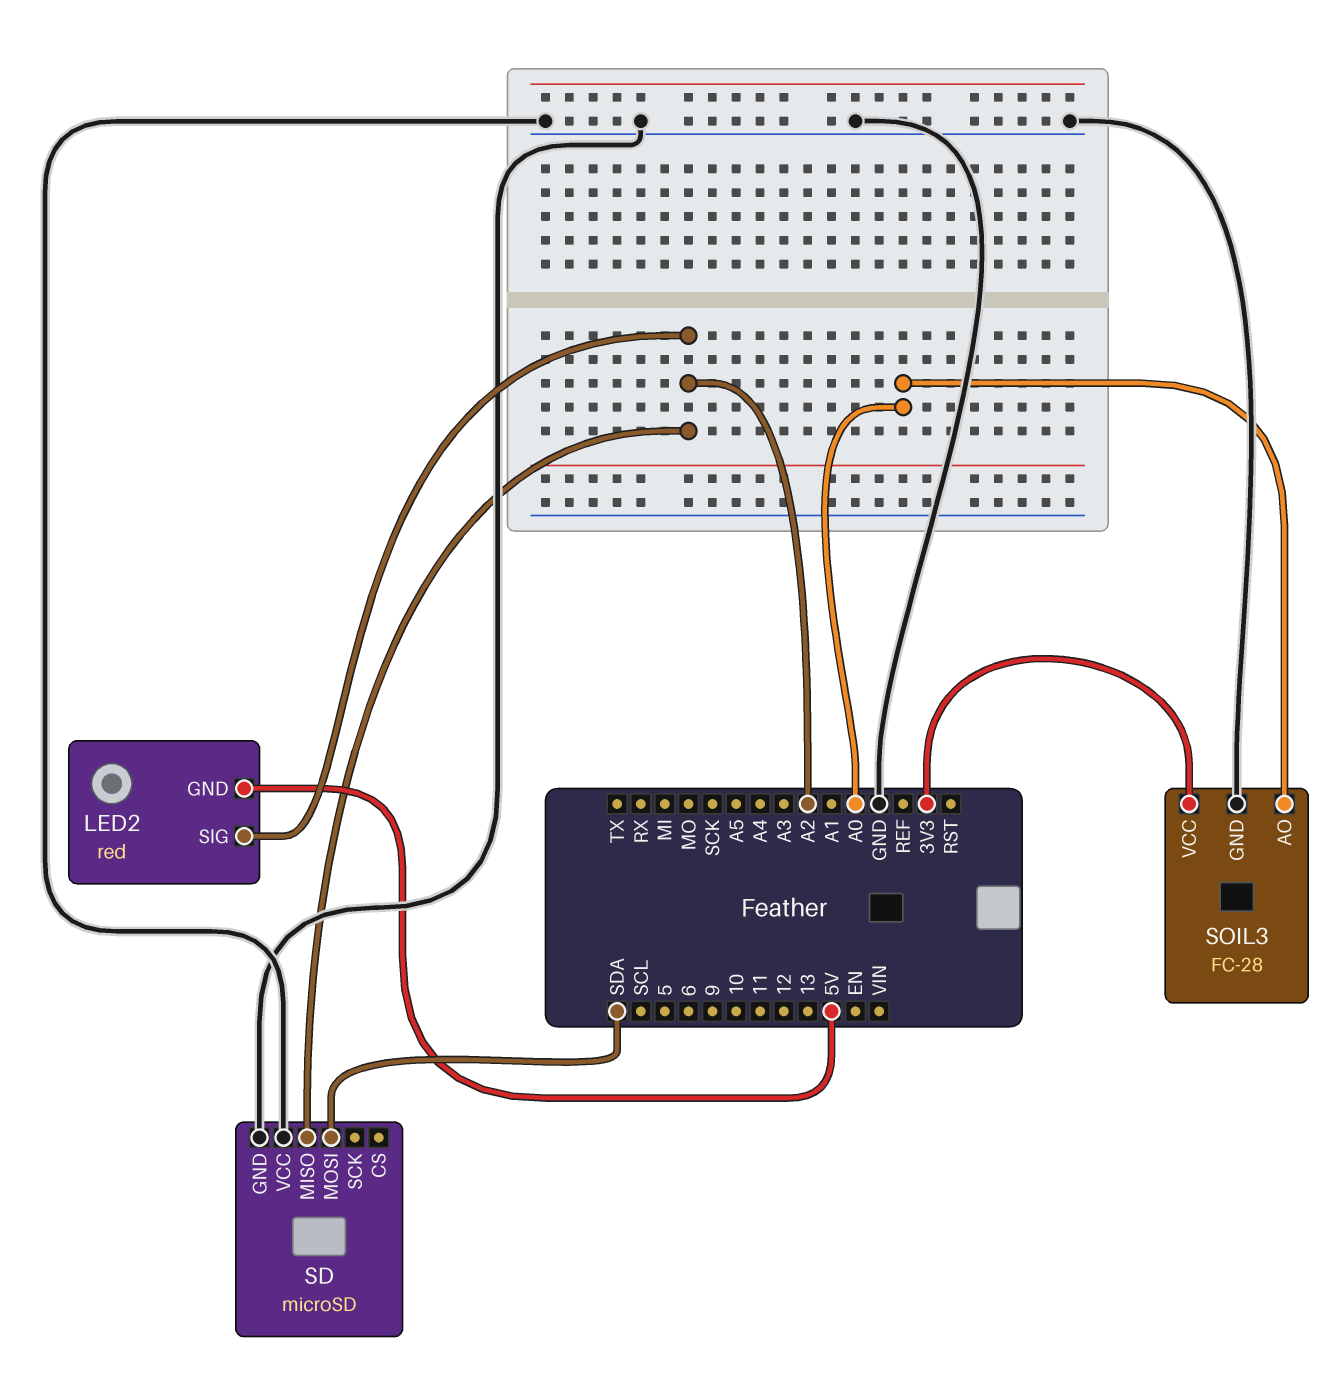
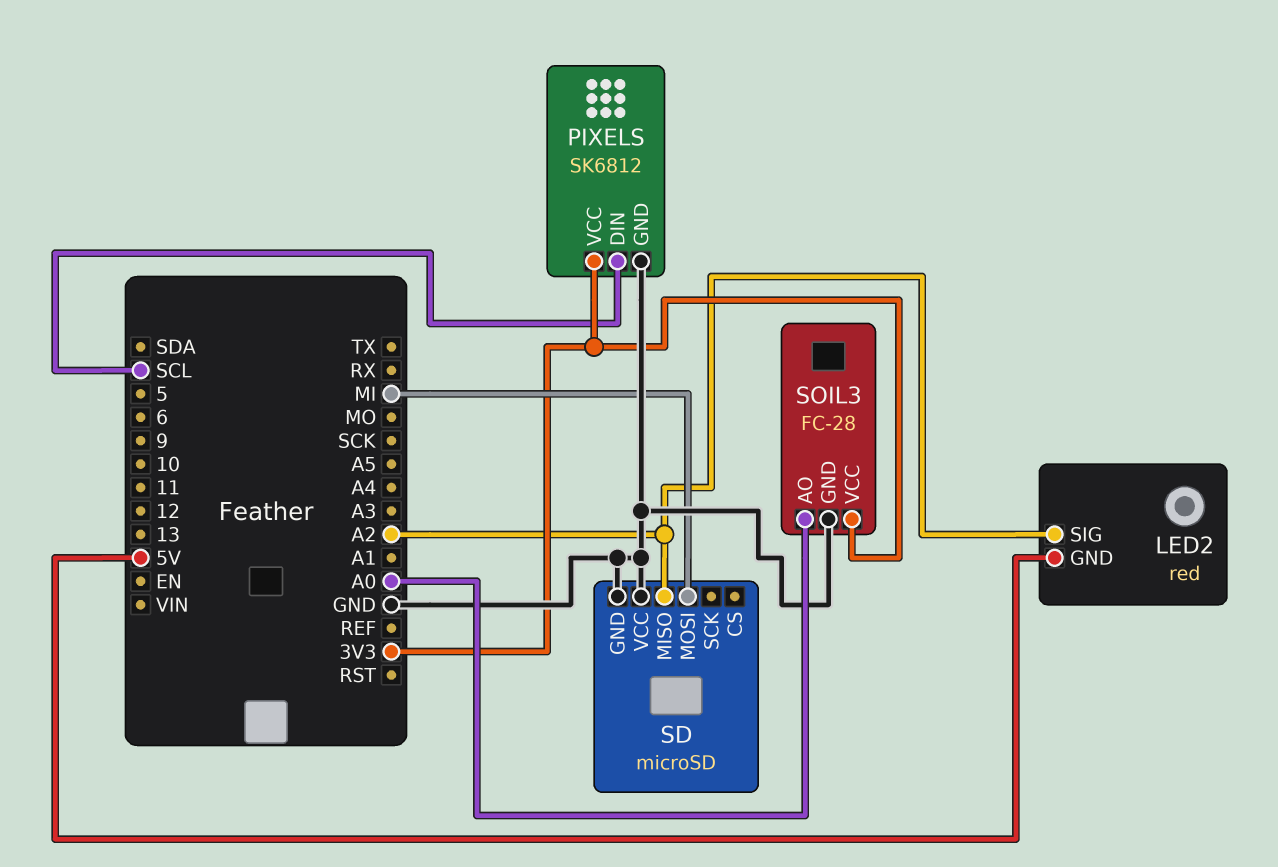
PIXELS: none -> SK6812
PIXELS pin DIN: none -> SCL
PIXELS pin GND: none -> GND
PIXELS pin VCC: none -> 3V3
SD pin MOSI: SDA -> MI

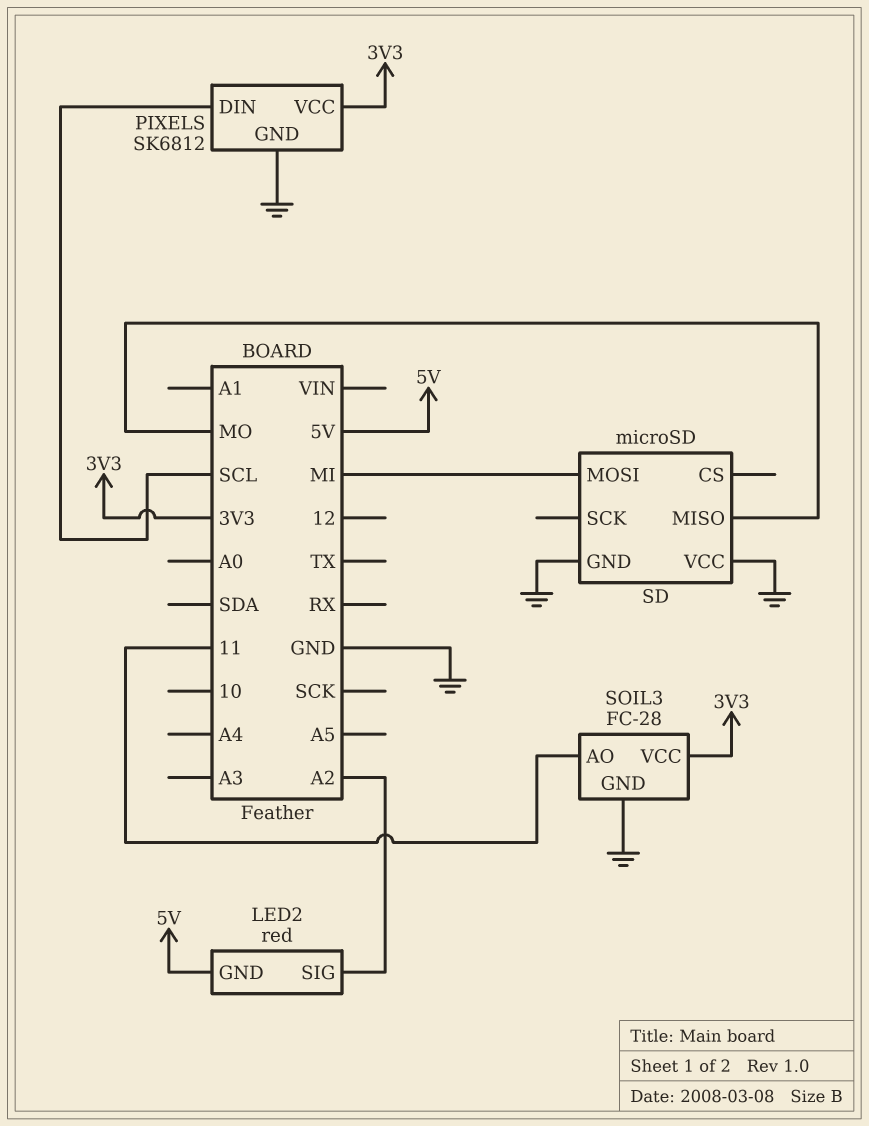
SD pin MISO: A2 -> MO
SOIL3 pin AO: A0 -> 11

